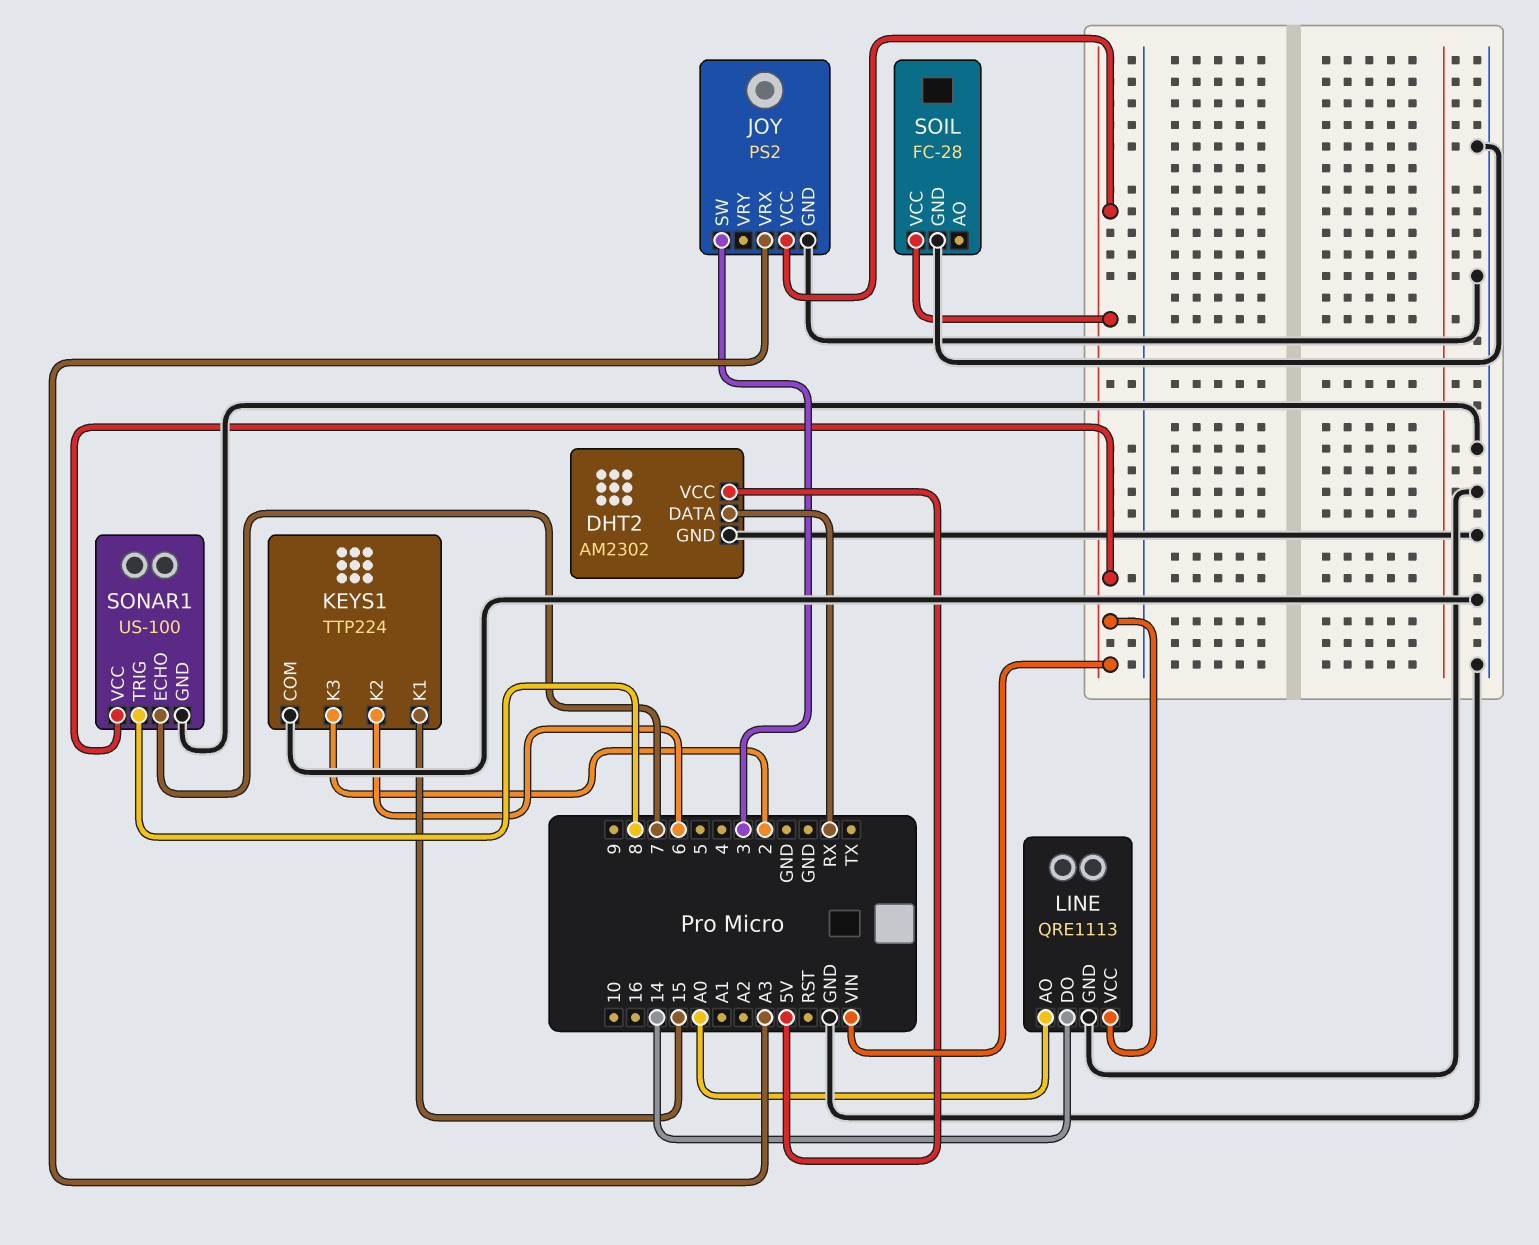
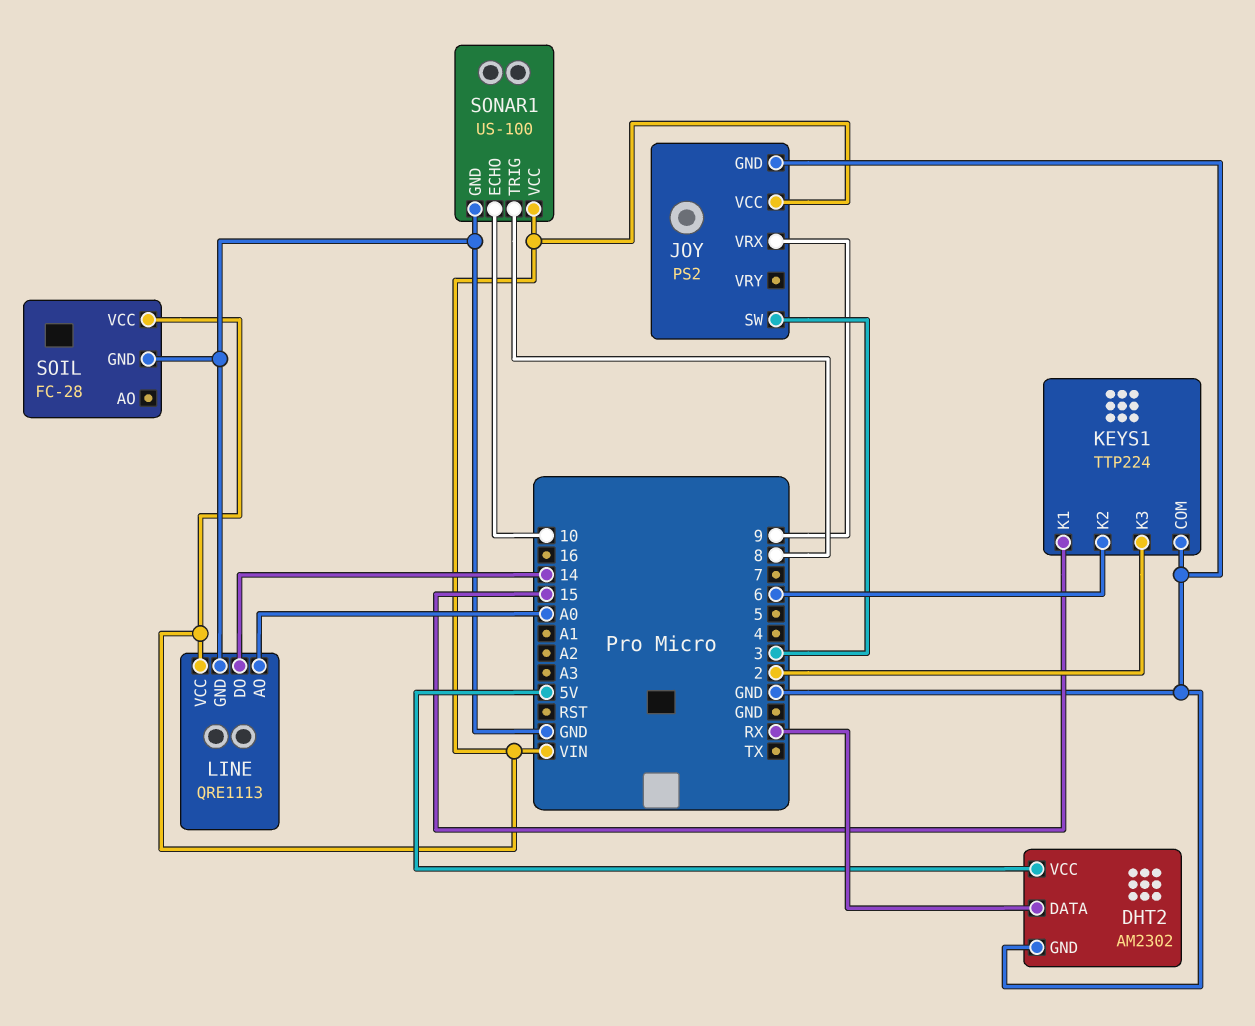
JOY pin VRX: A3 -> 9
SONAR1 pin ECHO: 7 -> 10

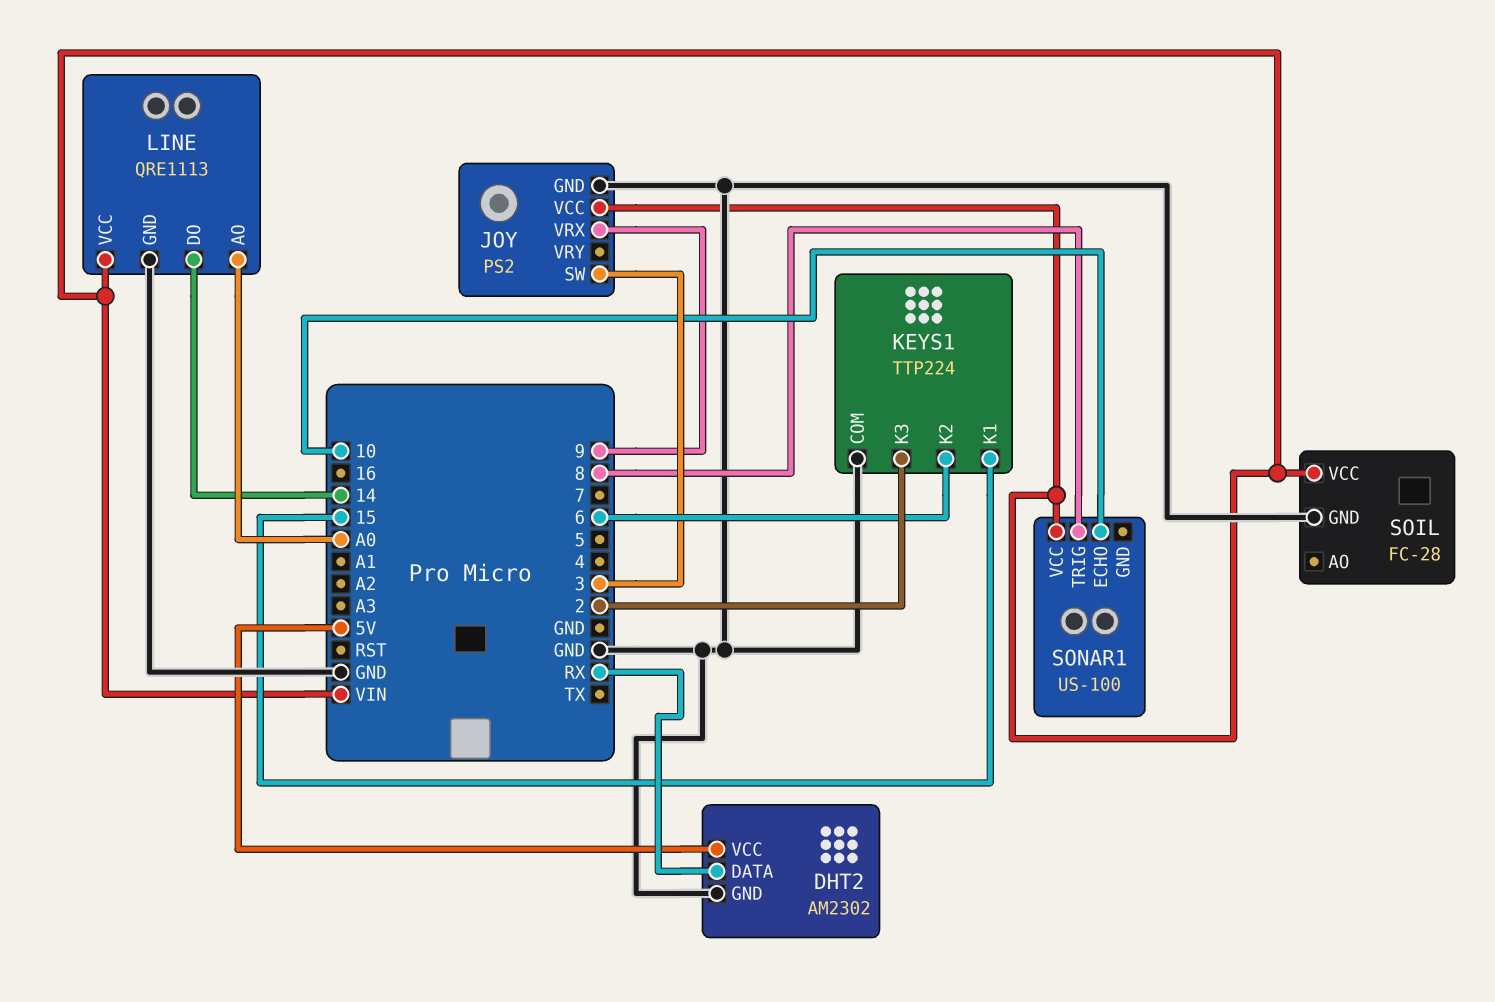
SONAR1 pin GND: GND -> none

